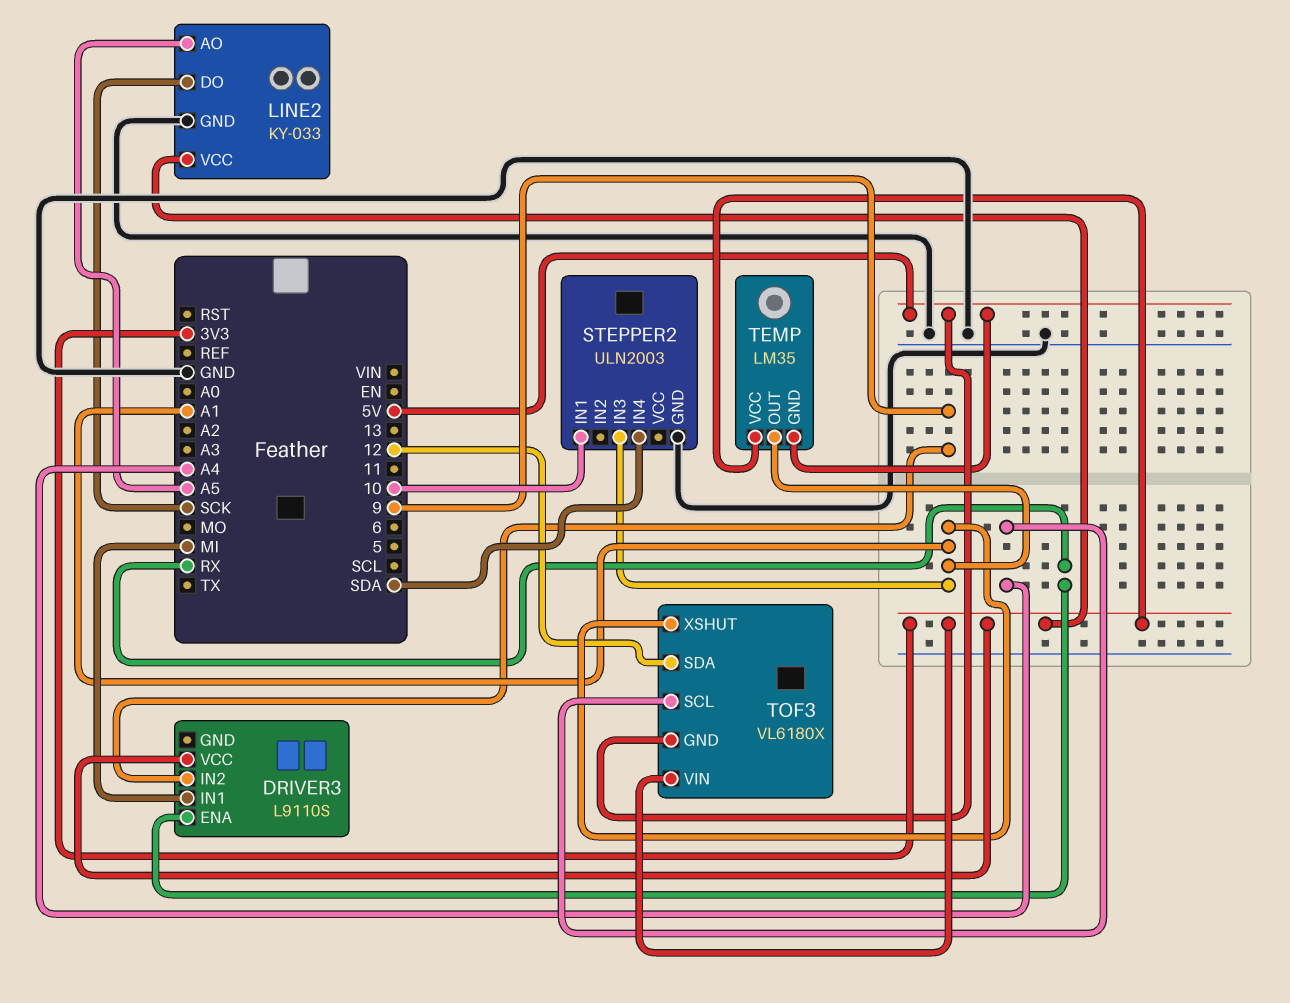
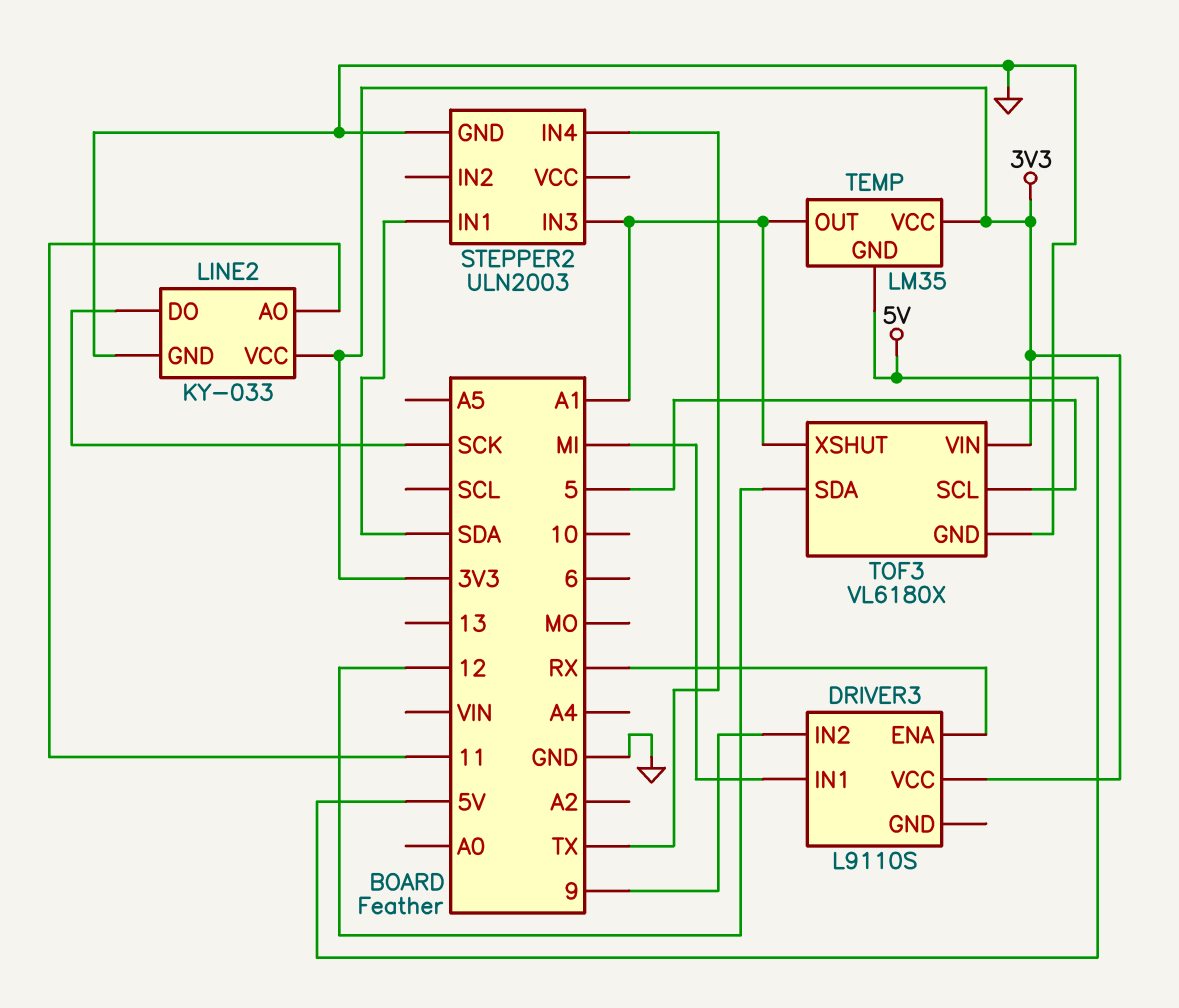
LINE2 pin AO: A5 -> 11
STEPPER2 pin IN1: 10 -> SDA
STEPPER2 pin IN4: SDA -> TX
TOF3 pin GND: 5V -> GND
TOF3 pin SCL: A4 -> 5

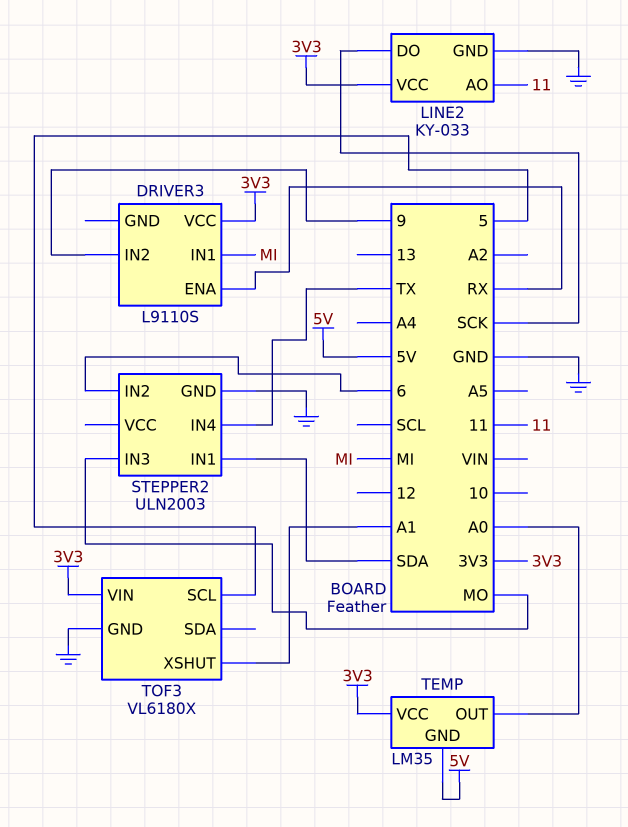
STEPPER2 pin IN2: none -> 6
STEPPER2 pin IN3: A1 -> MO
TEMP pin OUT: A1 -> A0
TOF3 pin SDA: 12 -> none

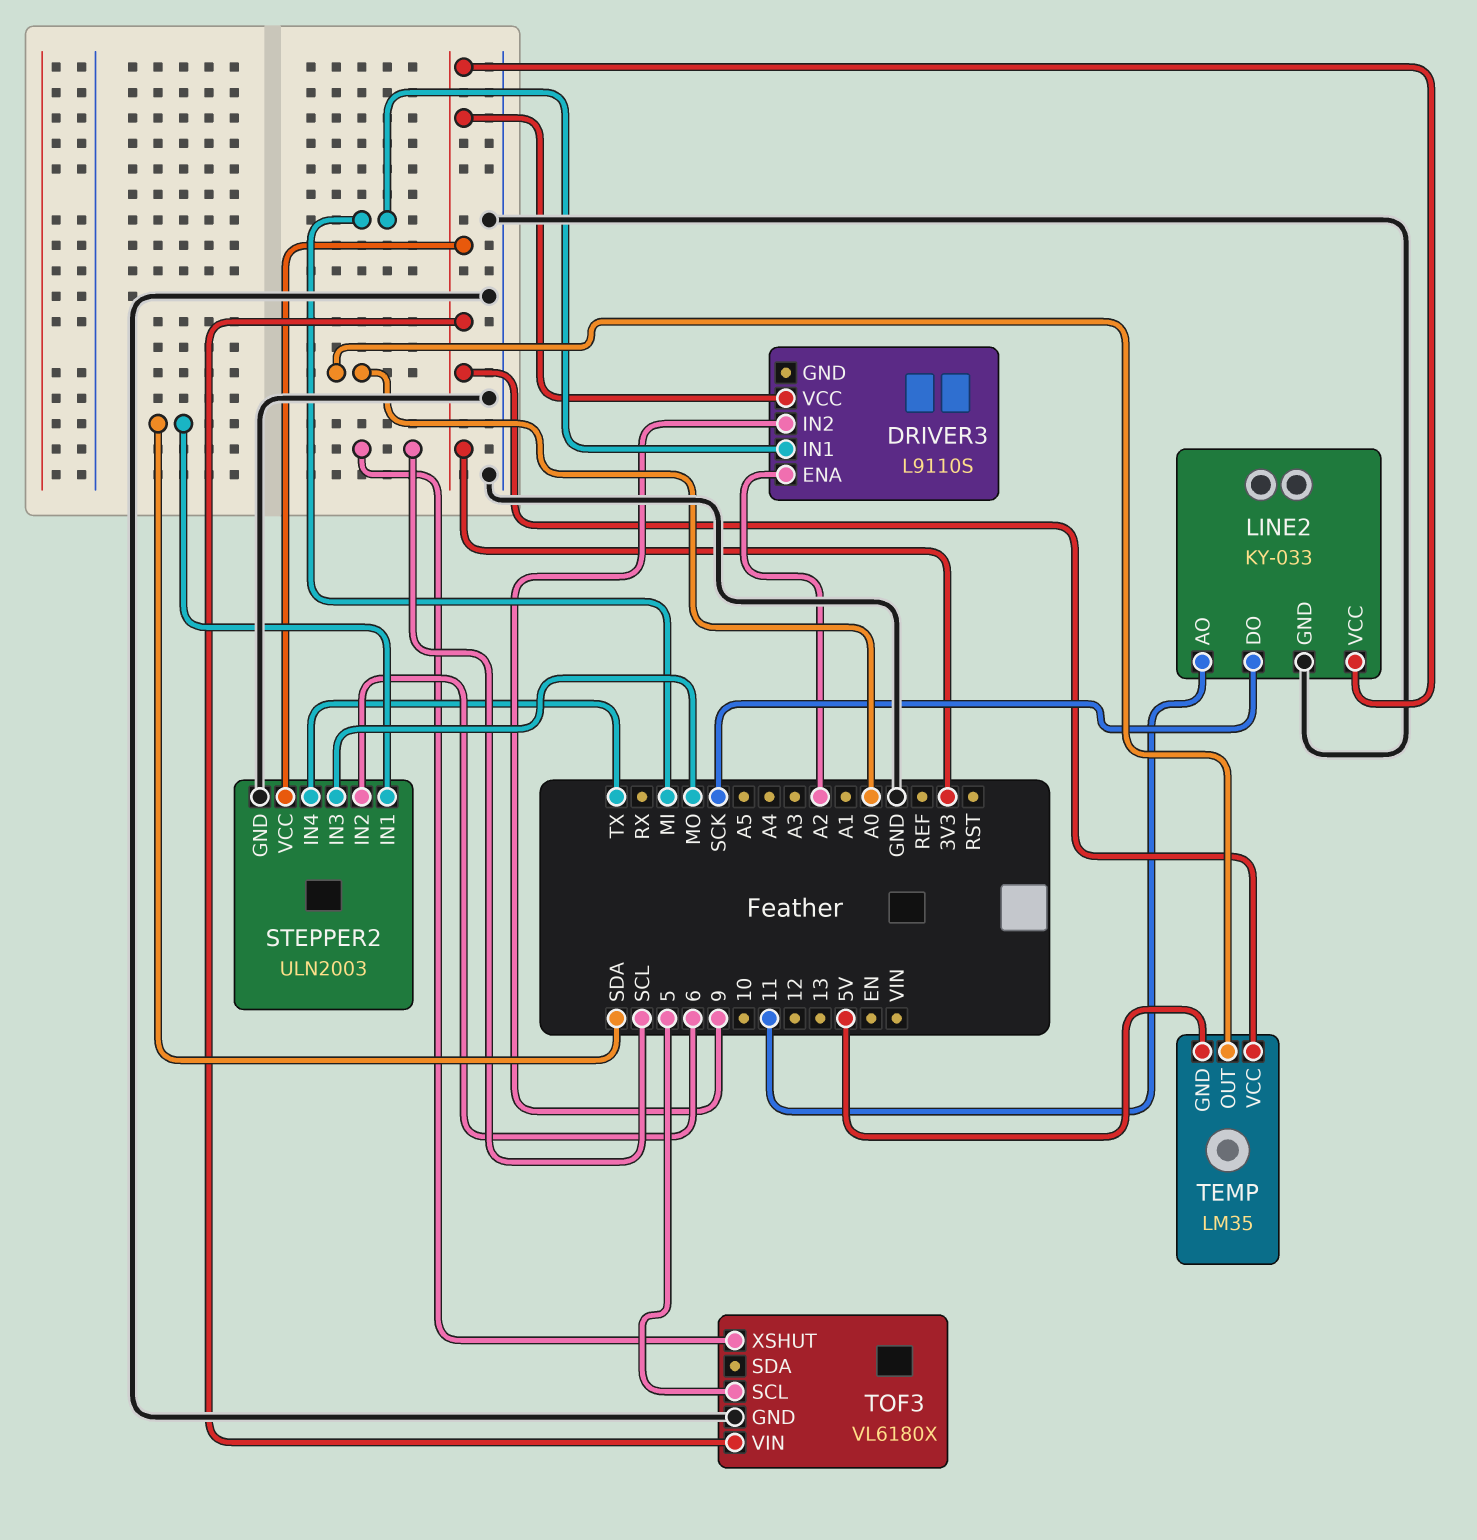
DRIVER3 pin ENA: RX -> A2
STEPPER2 pin VCC: none -> 3V3
TOF3 pin XSHUT: A1 -> SCL

